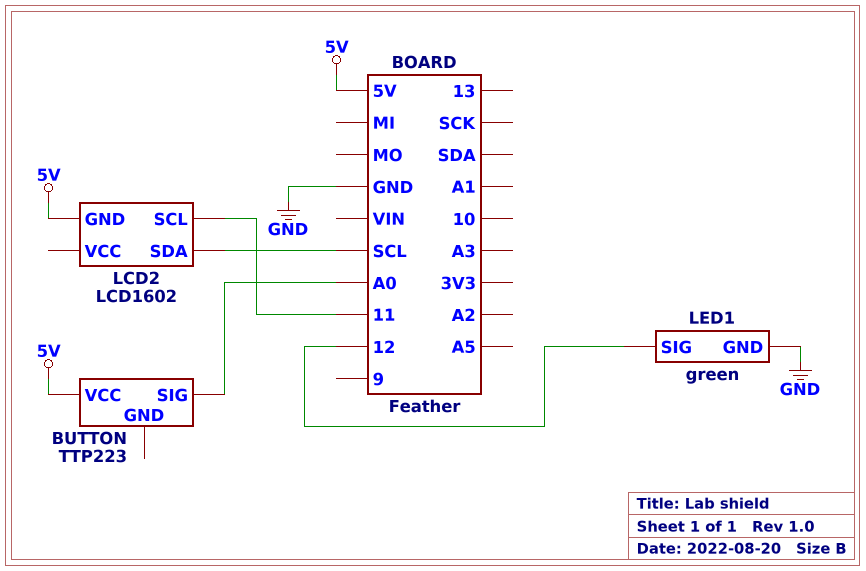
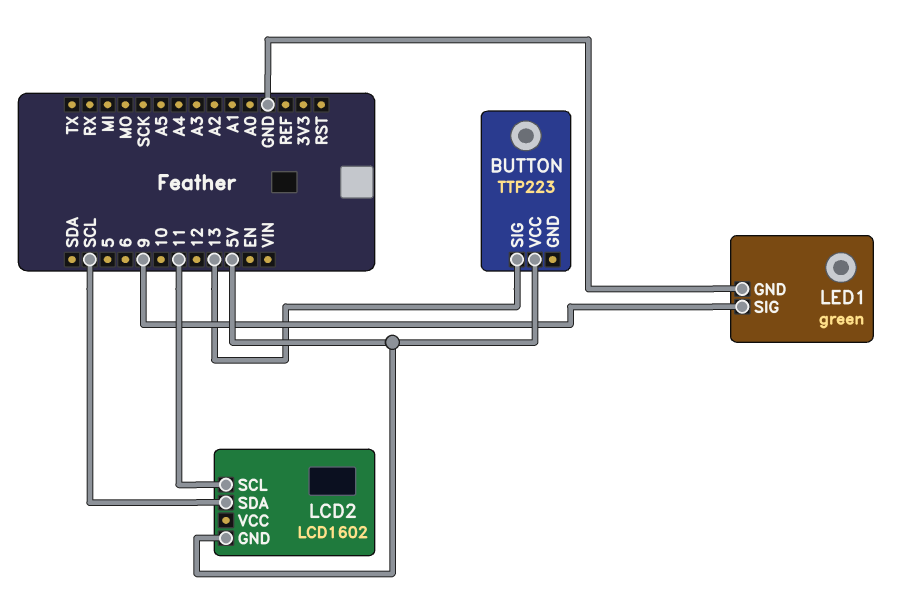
BUTTON pin SIG: A0 -> 13
LED1 pin SIG: 12 -> 9

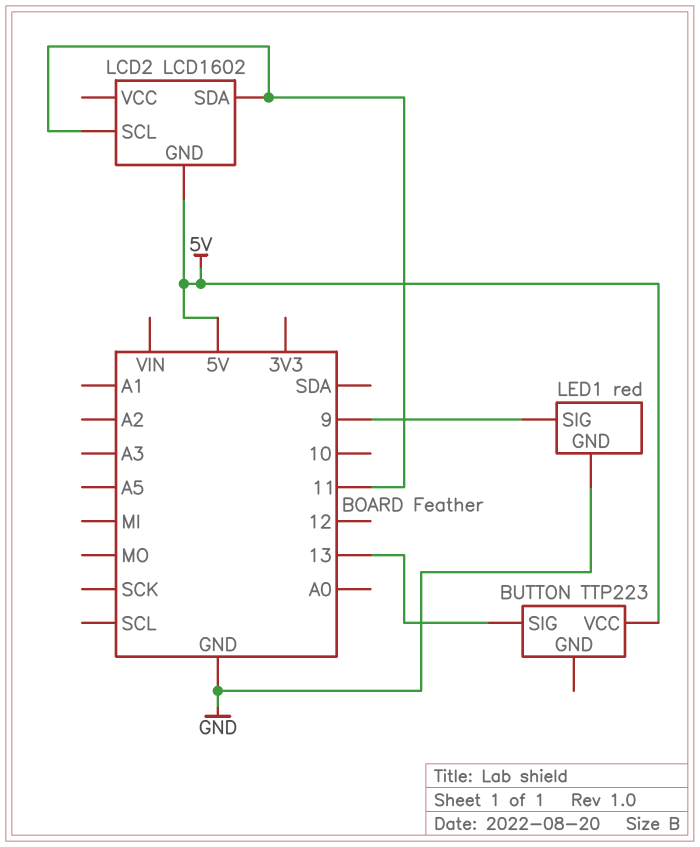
LCD2 pin SDA: SCL -> 11
LED1: green -> red

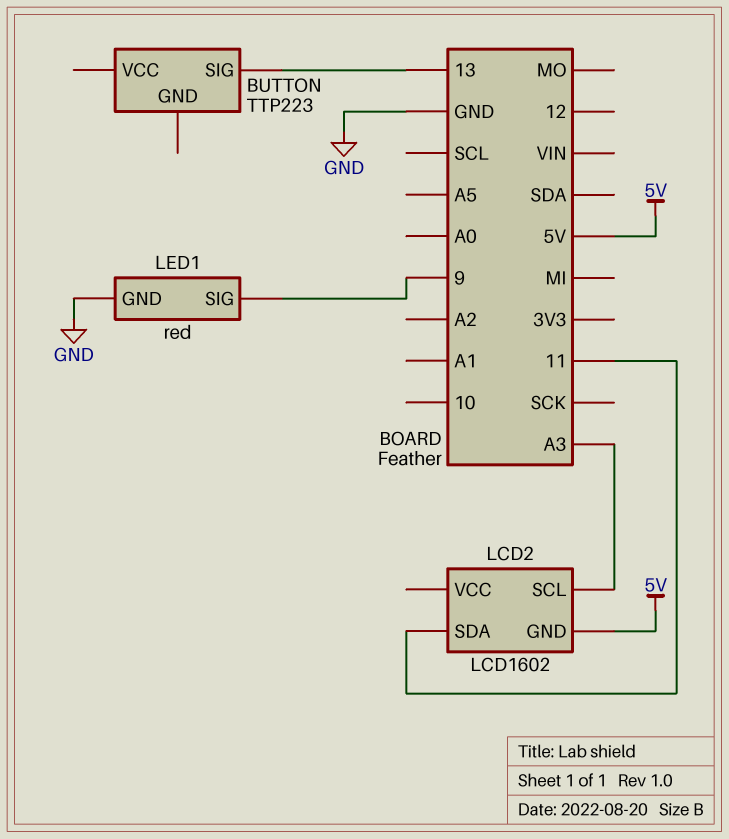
BUTTON pin VCC: 5V -> none
LCD2 pin SCL: 11 -> A3

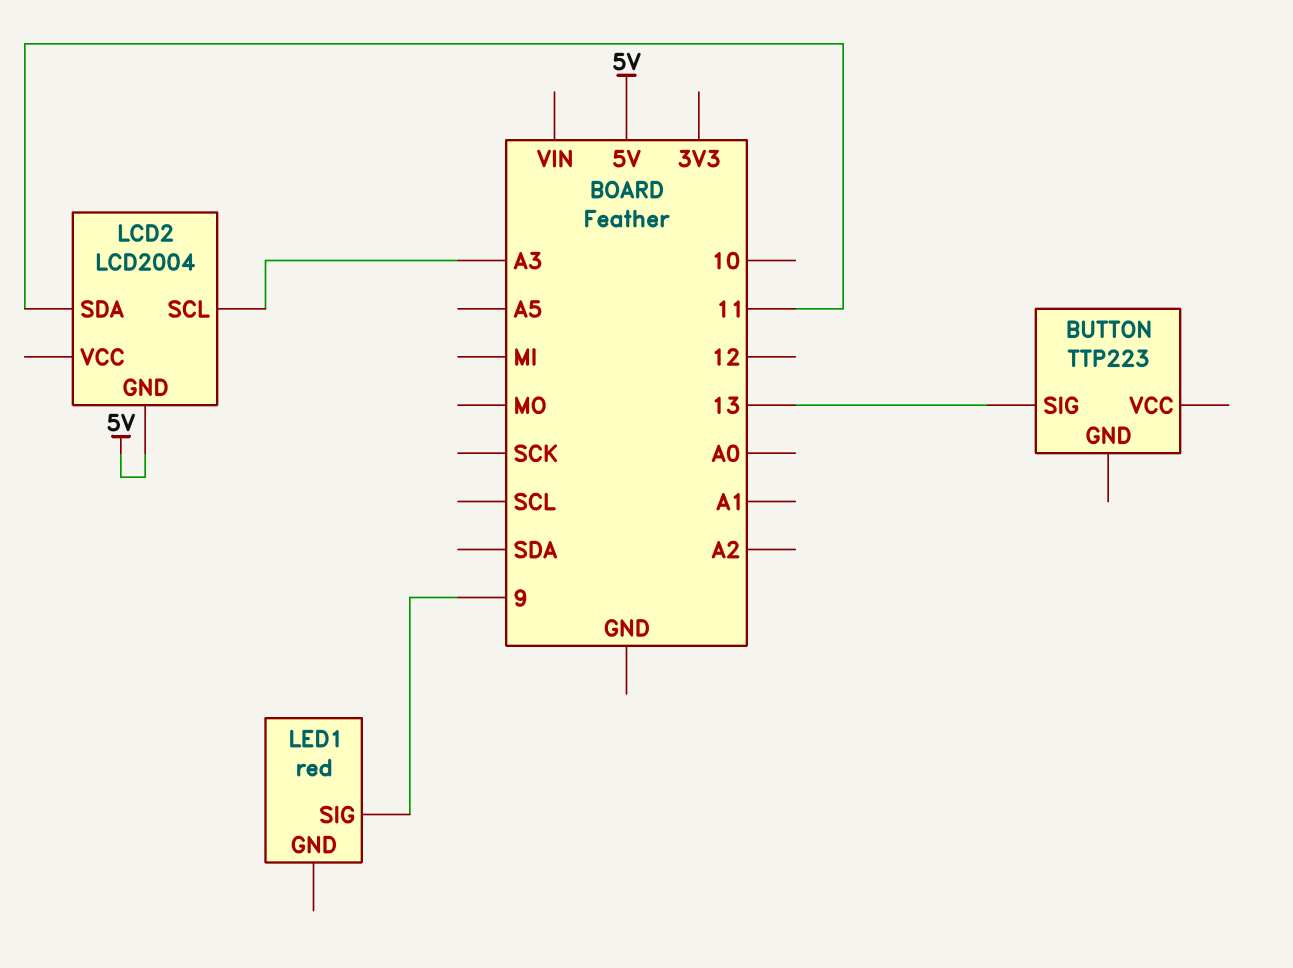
LCD2: LCD1602 -> LCD2004
LED1 pin GND: GND -> none

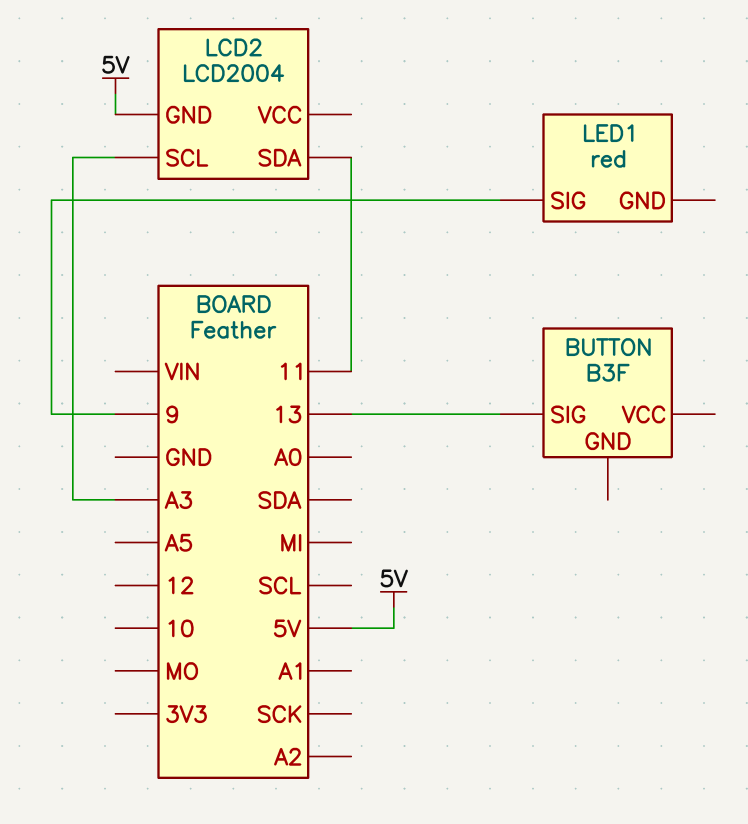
BUTTON: TTP223 -> B3F

